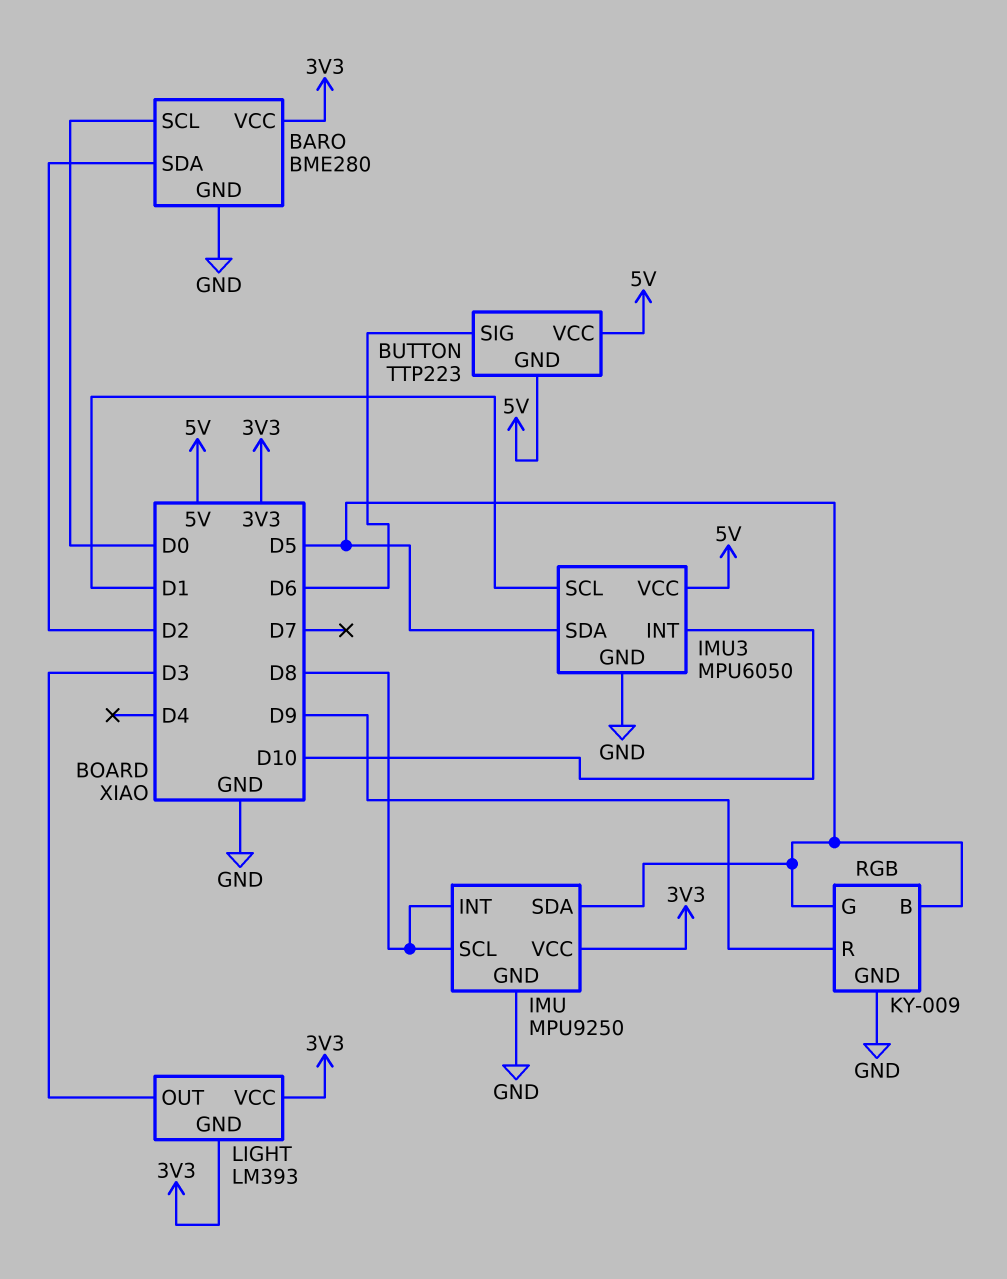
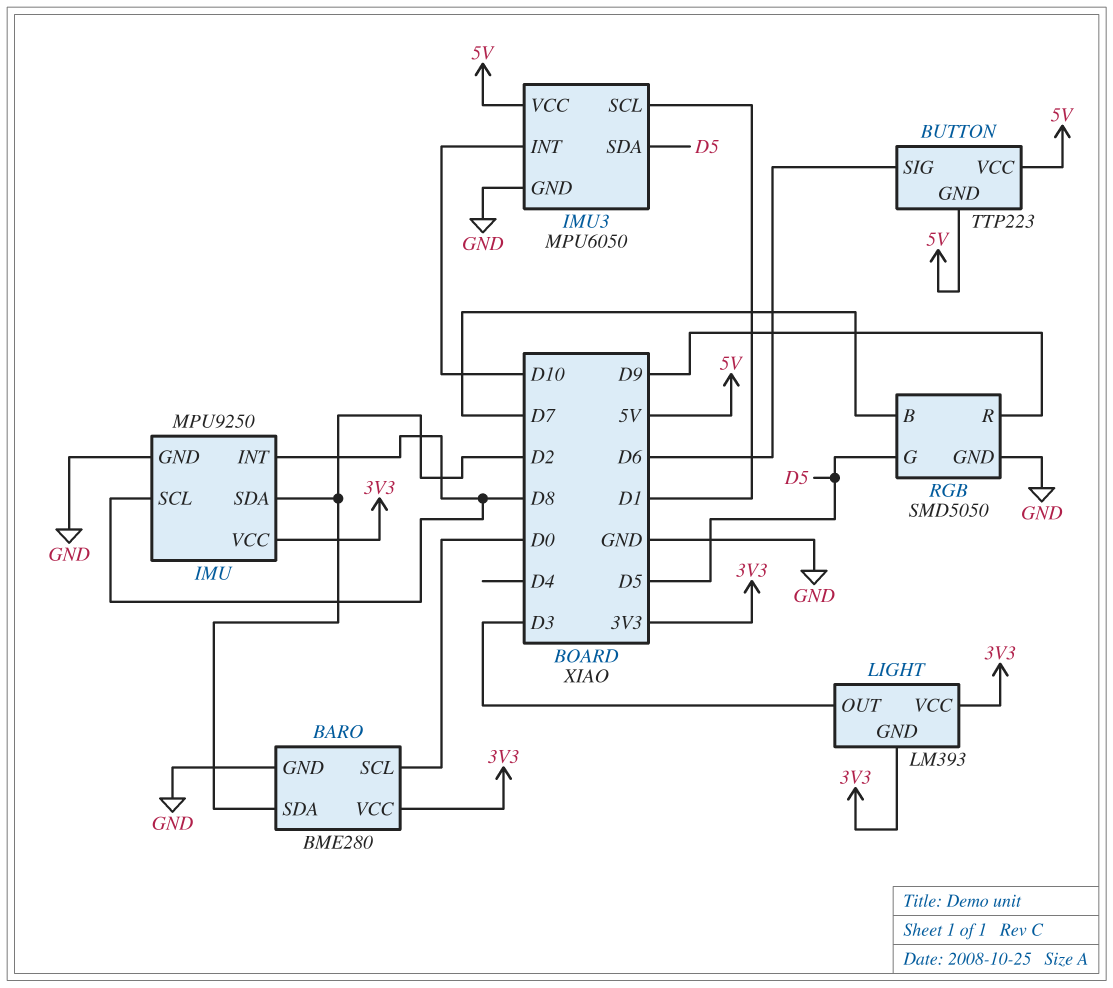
IMU pin SDA: D5 -> D2
RGB: KY-009 -> SMD5050
RGB pin B: D5 -> D7

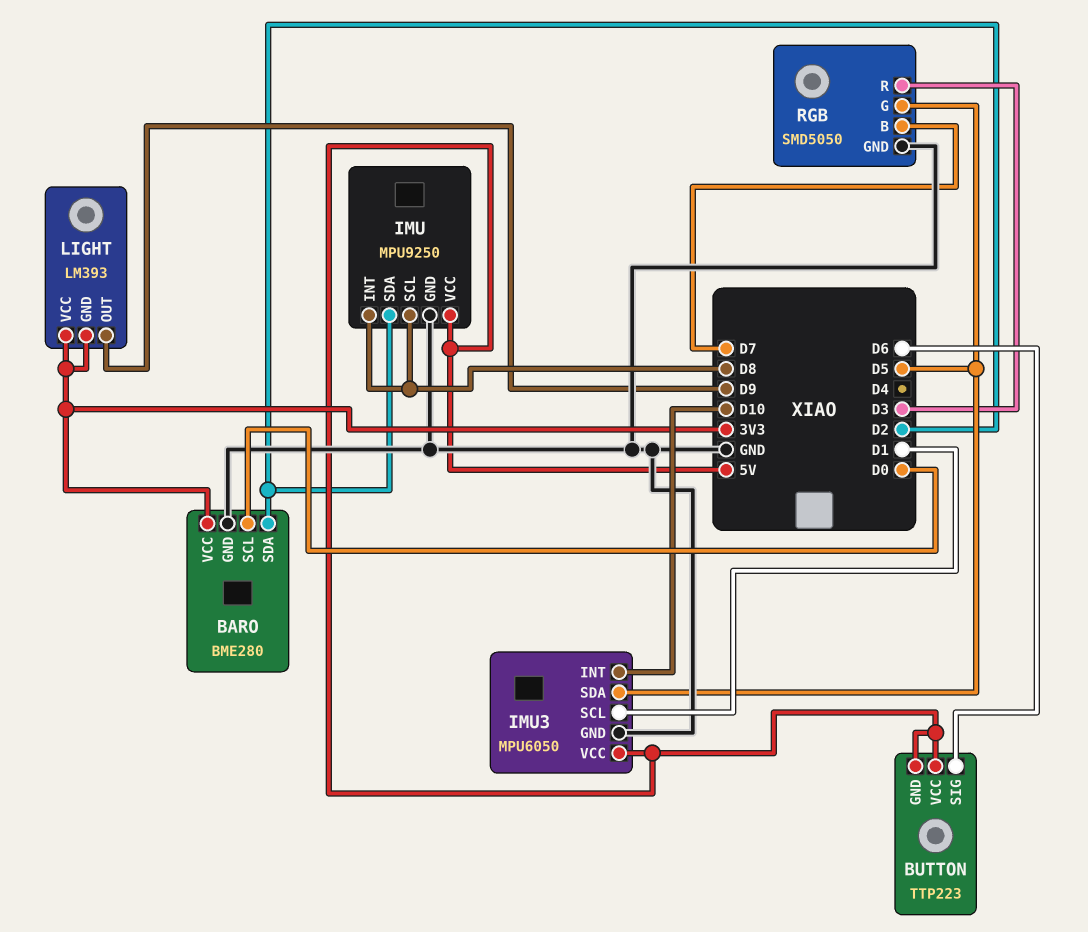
IMU pin VCC: 3V3 -> 5V
LIGHT pin OUT: D3 -> D9
RGB pin R: D9 -> D3

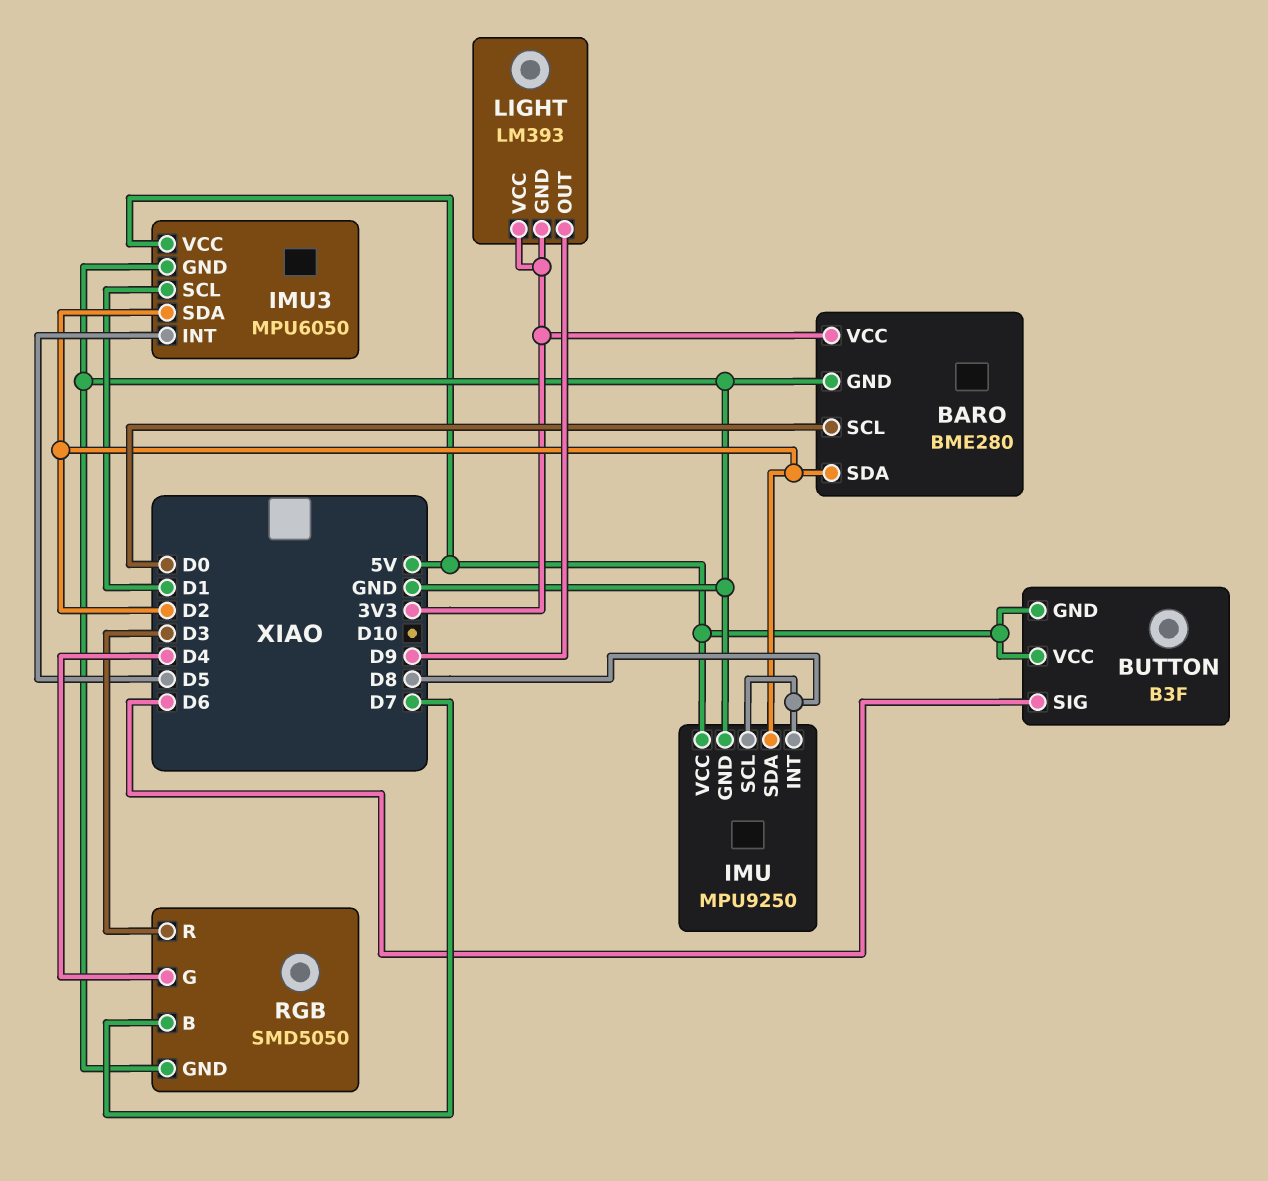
BUTTON: TTP223 -> B3F
IMU3 pin INT: D10 -> D5
IMU3 pin SDA: D5 -> D2
RGB pin G: D5 -> D4

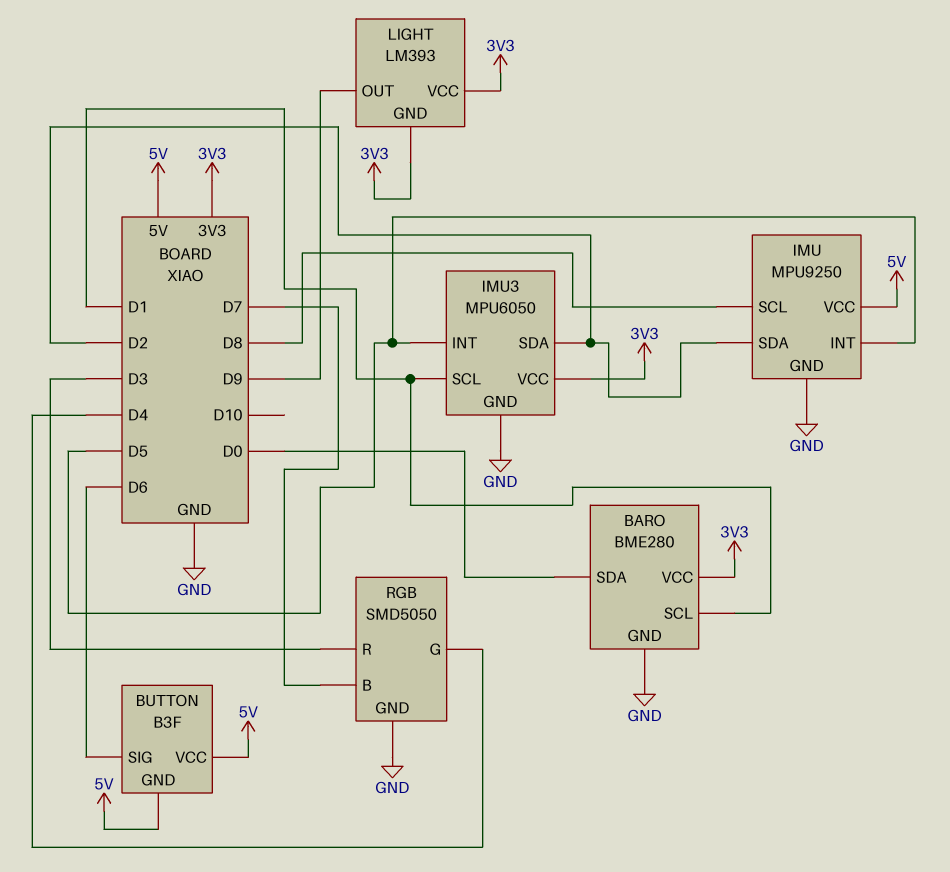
BARO pin SCL: D0 -> D1
BARO pin SDA: D2 -> D0
IMU pin INT: D8 -> D5
IMU3 pin VCC: 5V -> 3V3

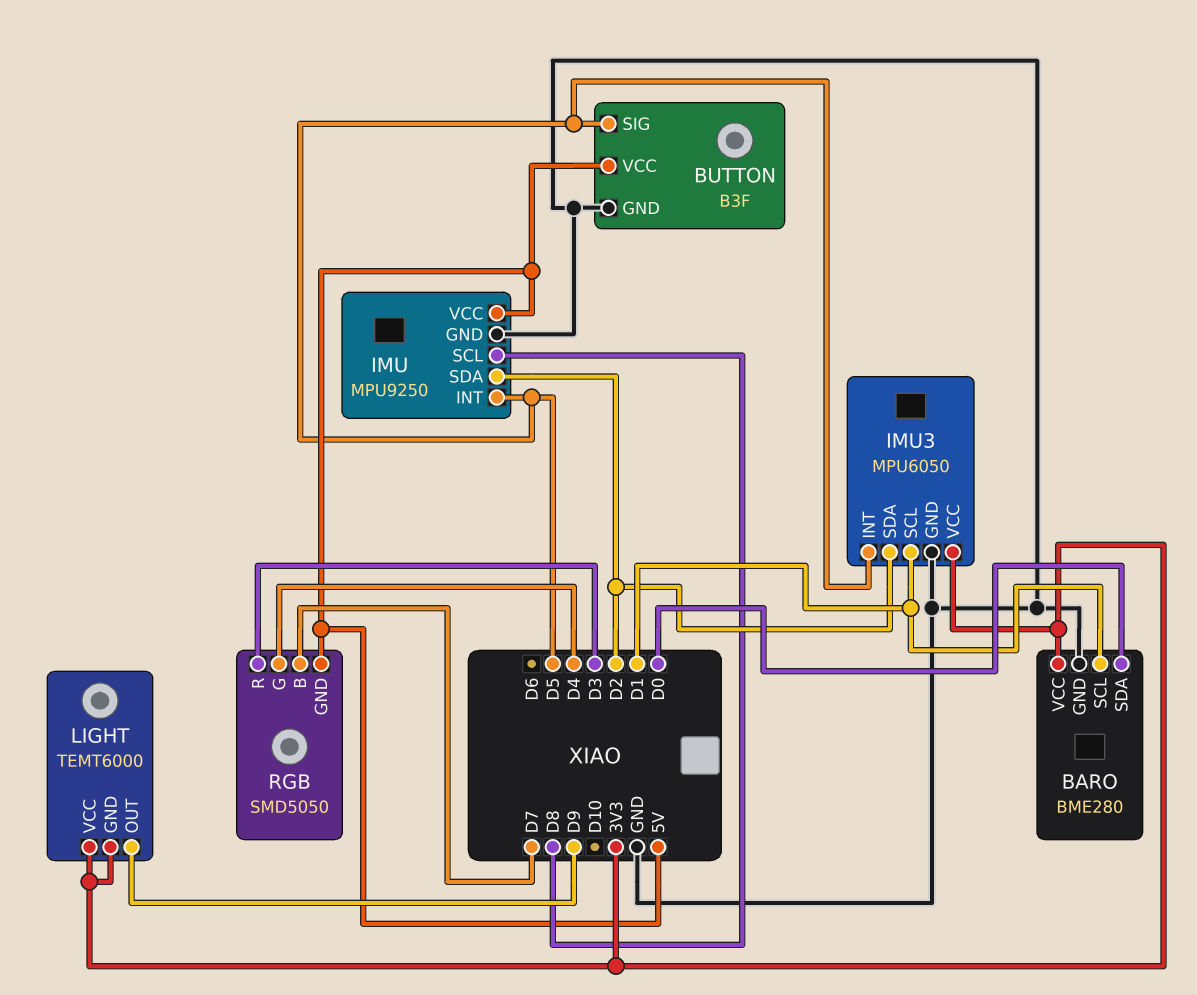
BUTTON pin GND: 5V -> GND
BUTTON pin SIG: D6 -> D5
LIGHT: LM393 -> TEMT6000
RGB pin GND: GND -> 5V

